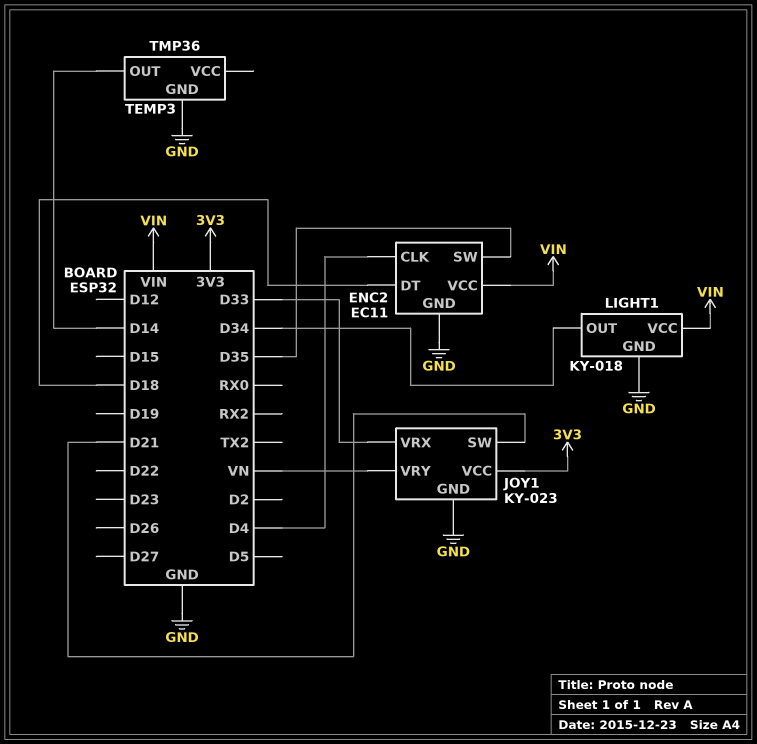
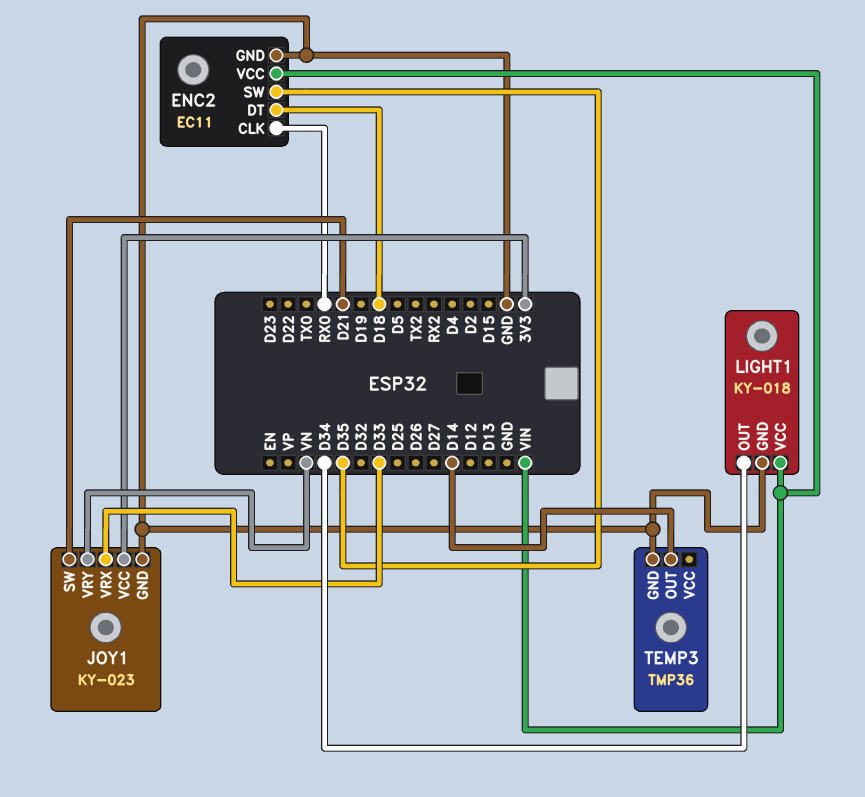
ENC2 pin CLK: D4 -> RX0

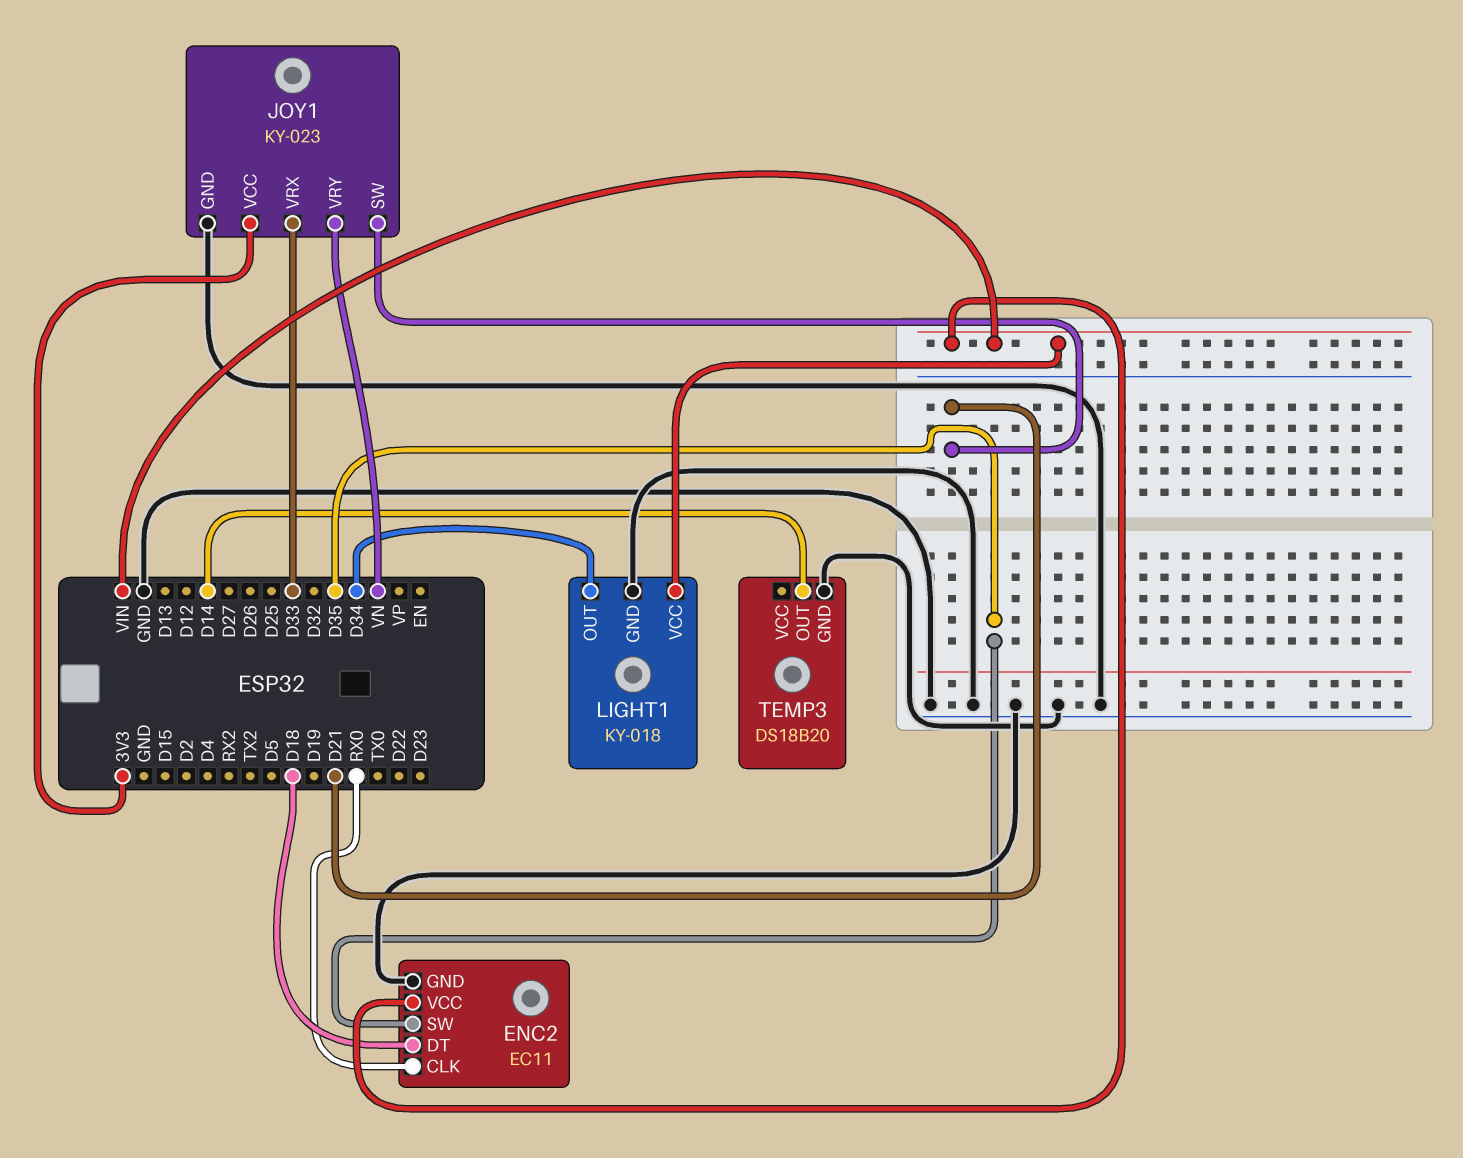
TEMP3: TMP36 -> DS18B20

